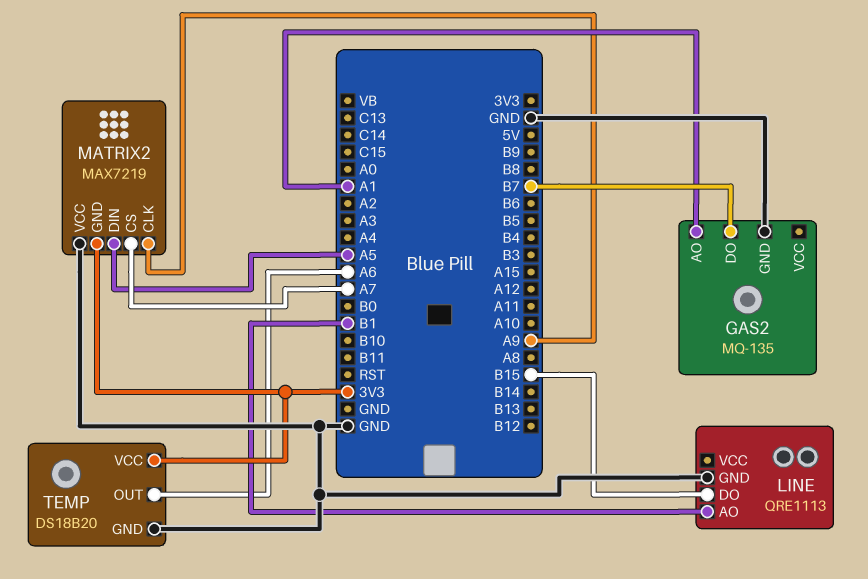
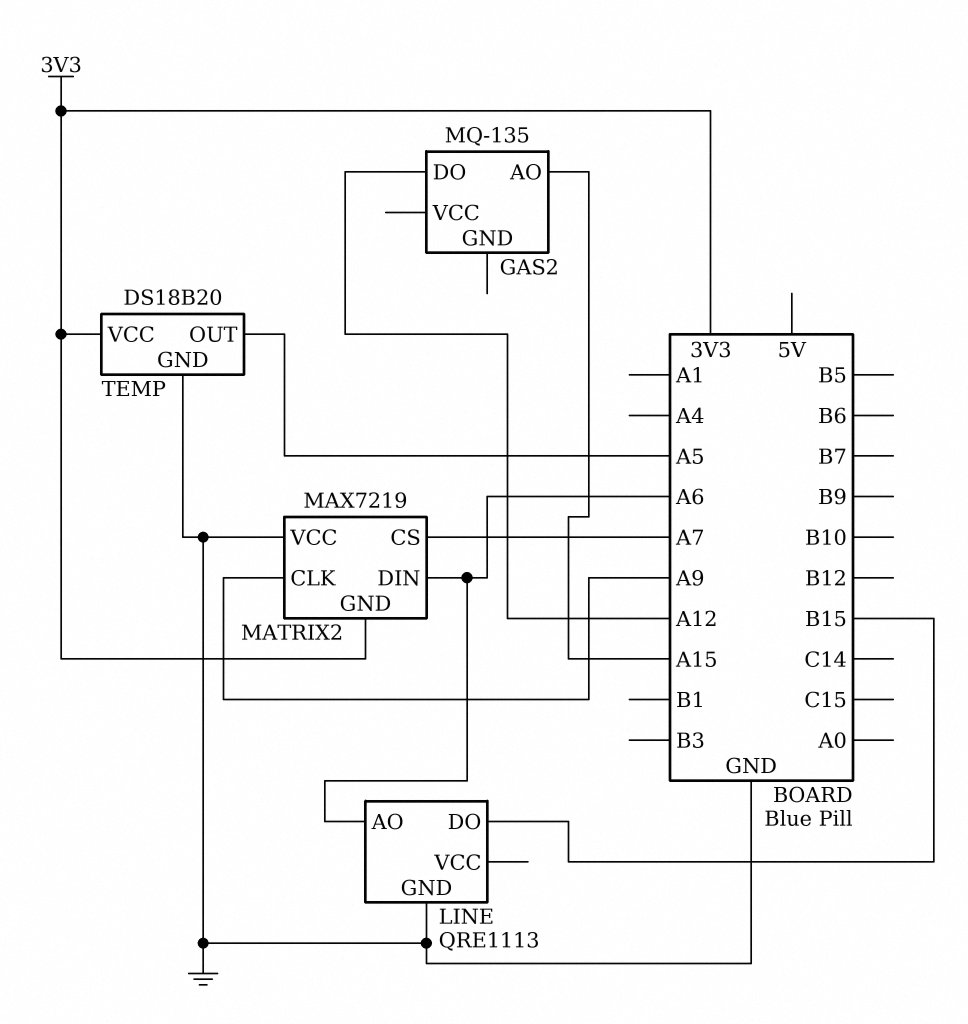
GAS2 pin AO: A1 -> A15
GAS2 pin DO: B7 -> A12
GAS2 pin GND: GND -> none
LINE pin AO: B1 -> A6
MATRIX2 pin DIN: A5 -> A6
TEMP pin OUT: A6 -> A5

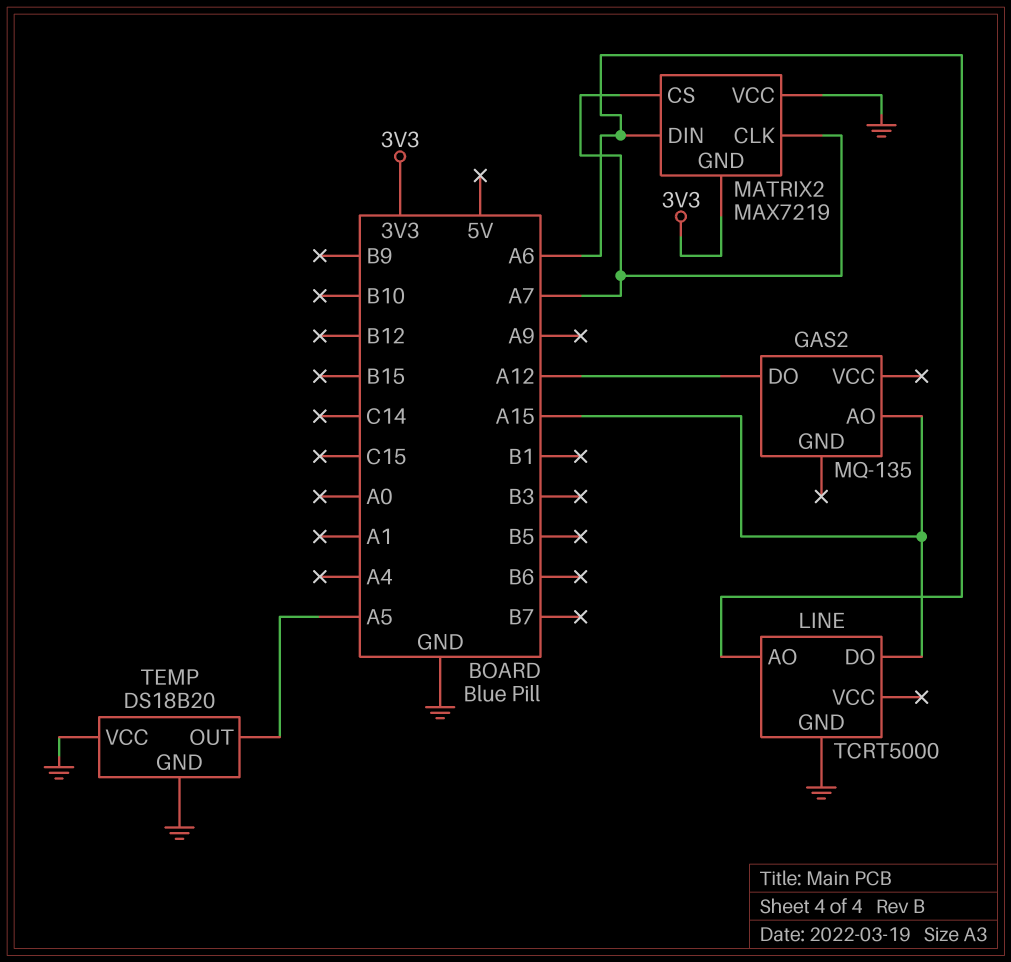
LINE: QRE1113 -> TCRT5000
LINE pin DO: B15 -> A15
MATRIX2 pin CLK: A9 -> A7
TEMP pin VCC: 3V3 -> GND

